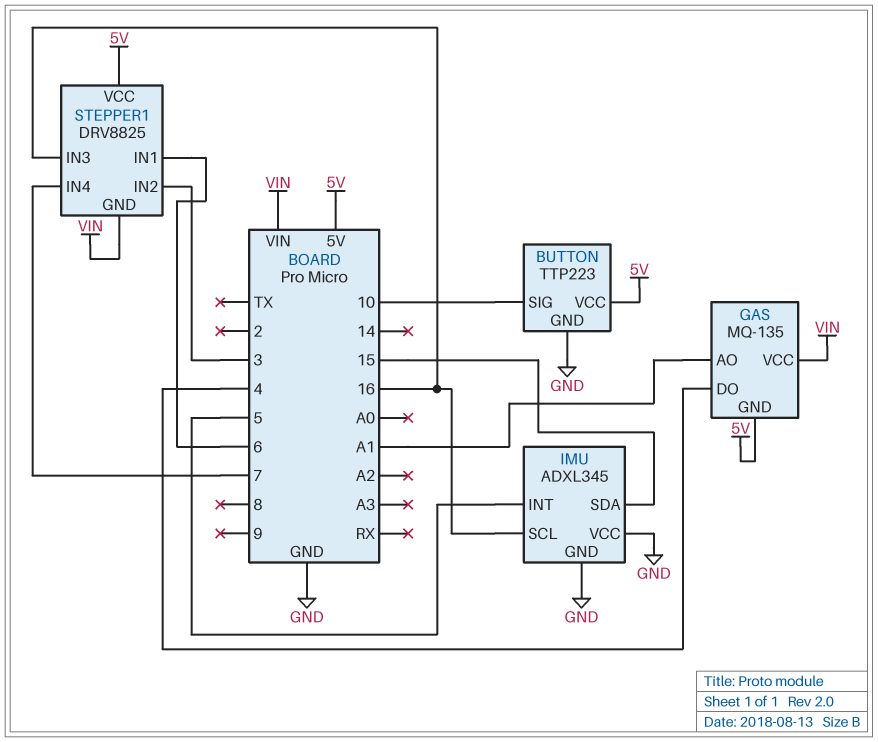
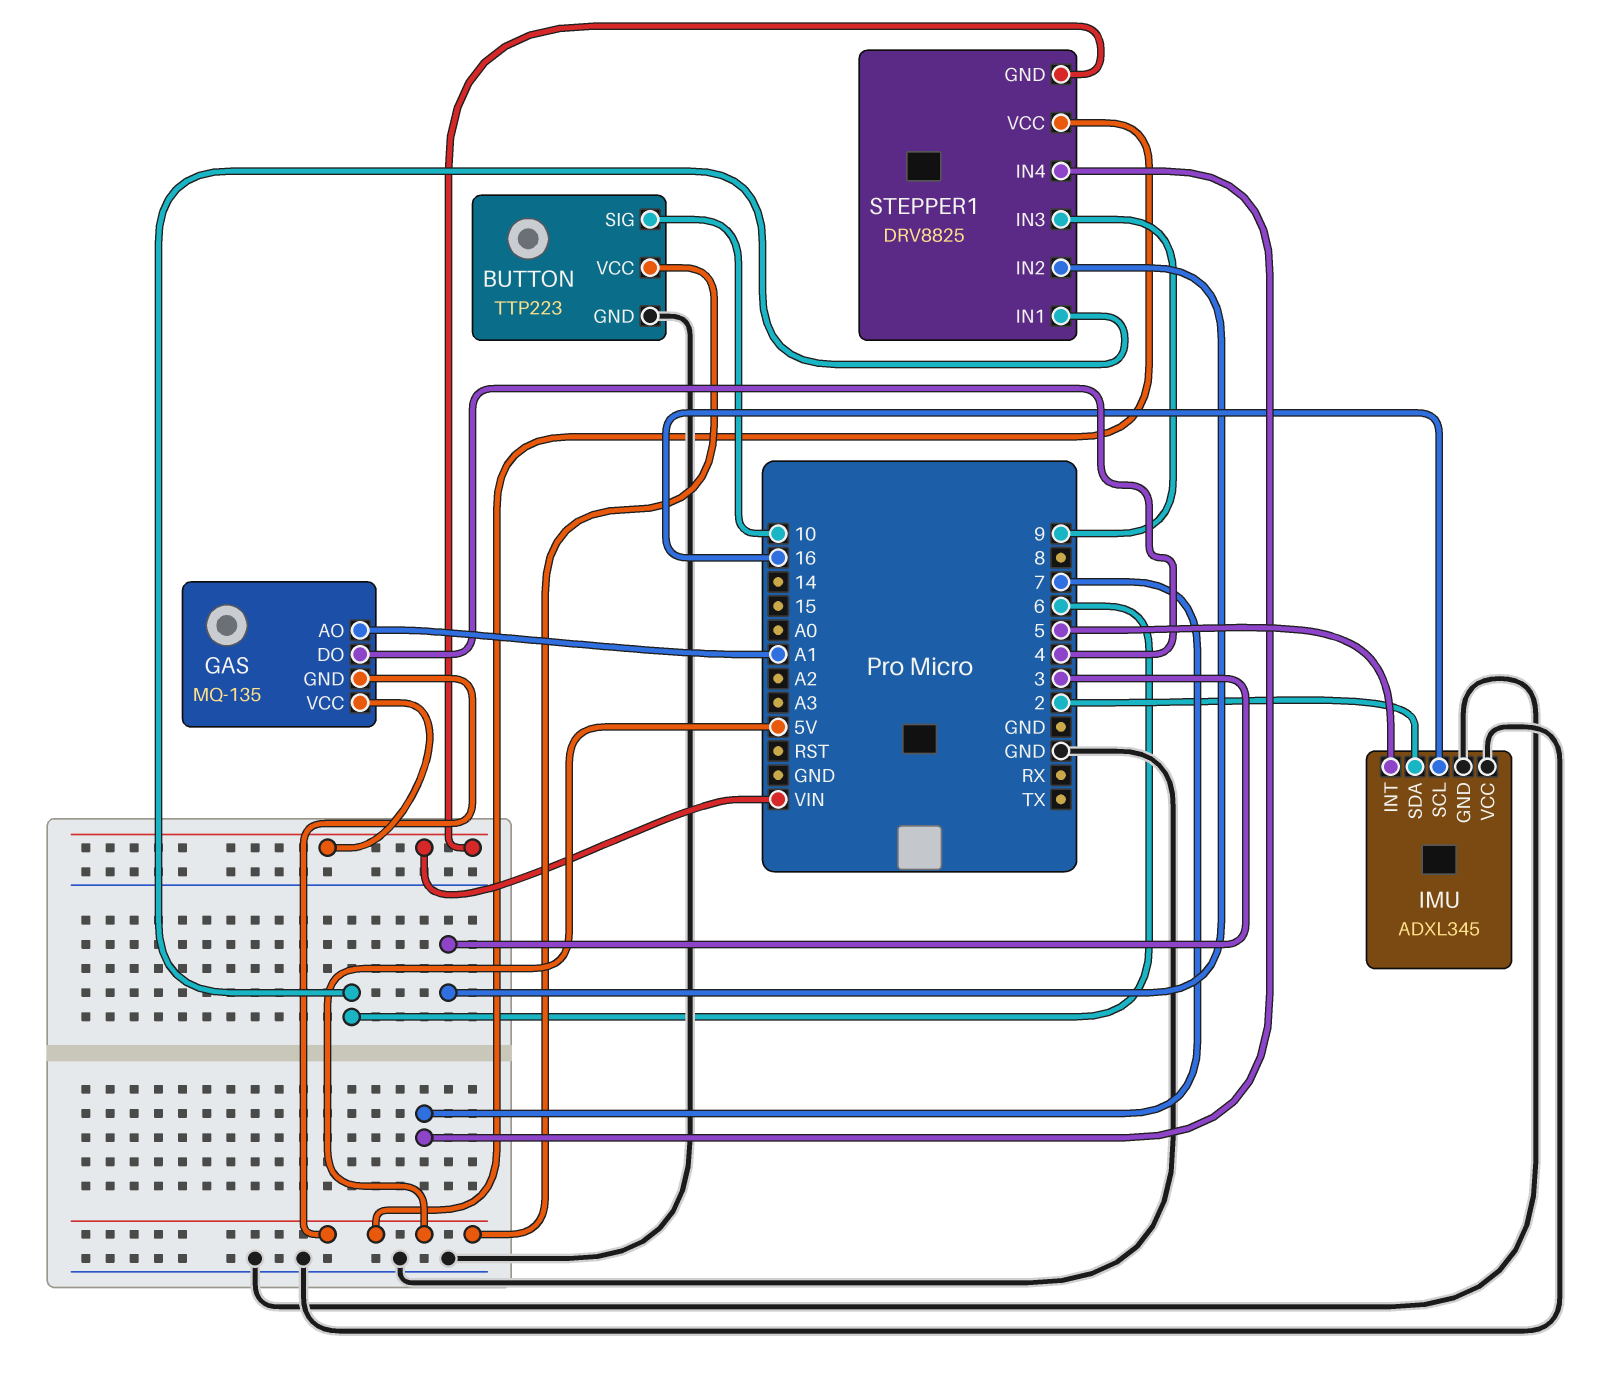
IMU pin SDA: 15 -> 2
STEPPER1 pin IN3: 16 -> 9

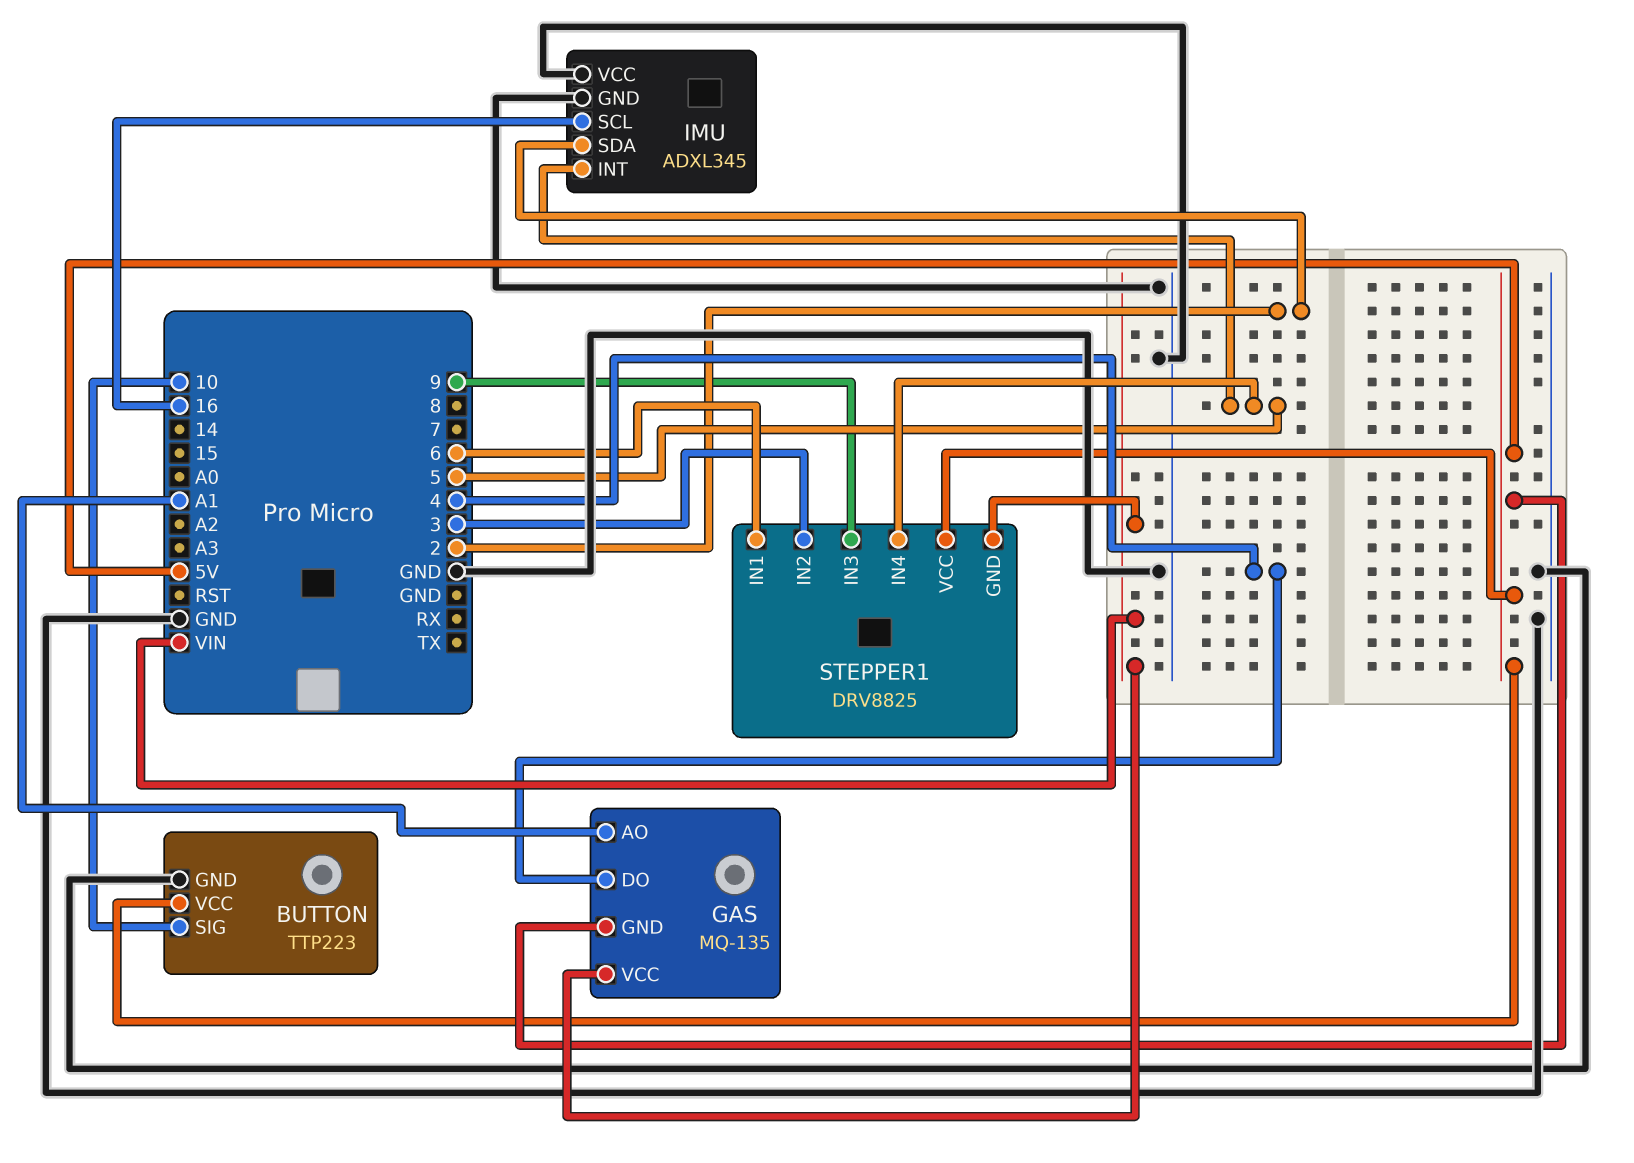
STEPPER1 pin IN4: 7 -> 5

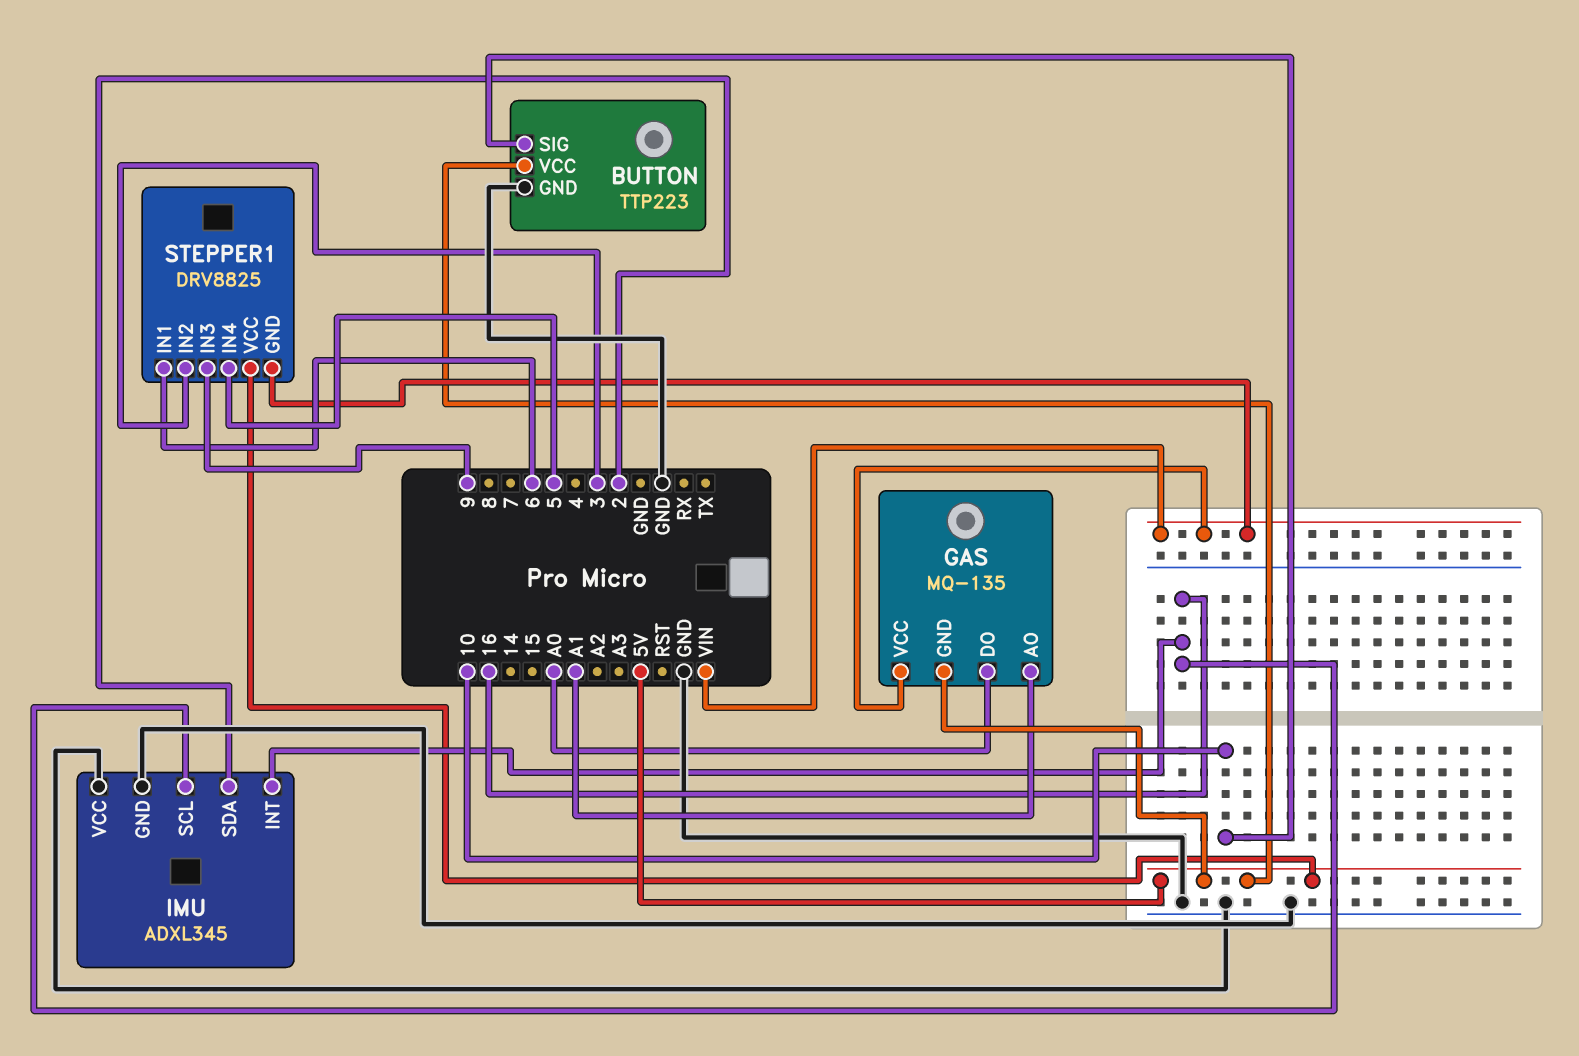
GAS pin DO: 4 -> A0
IMU pin INT: 5 -> 16

